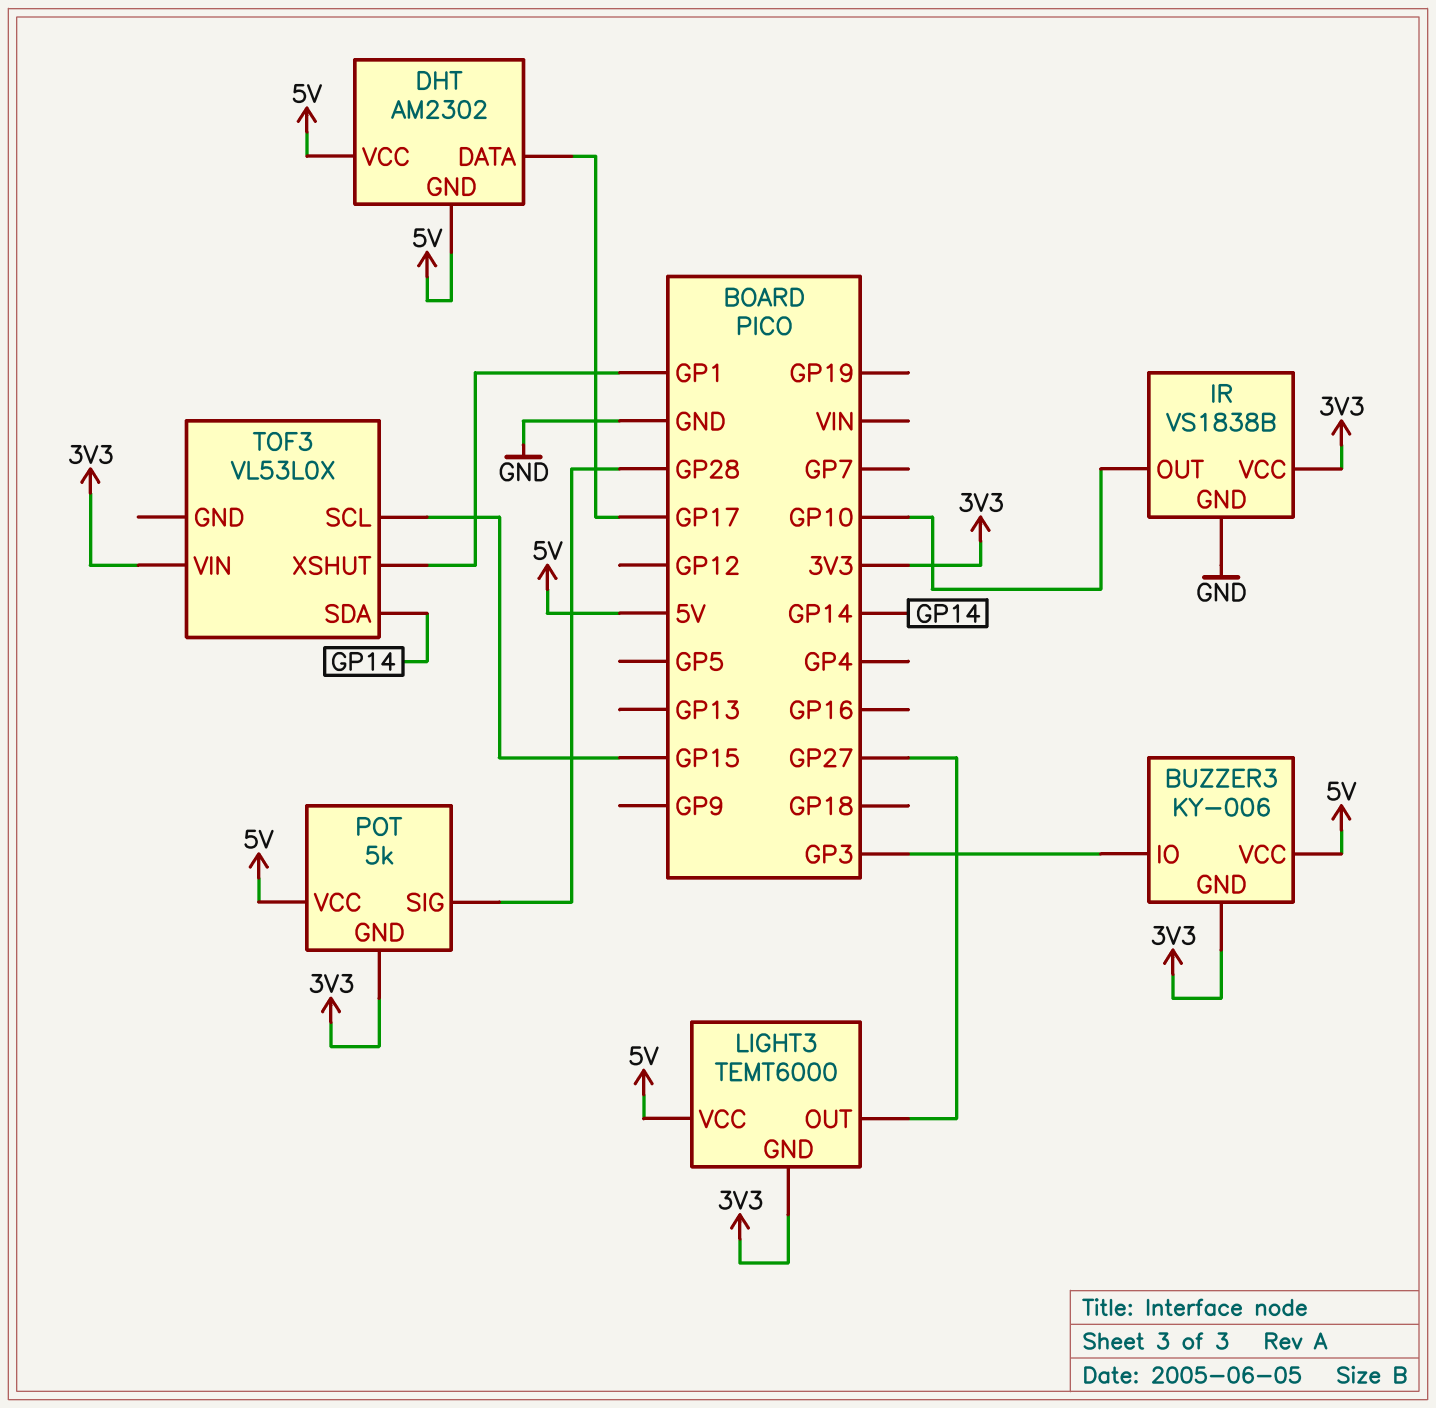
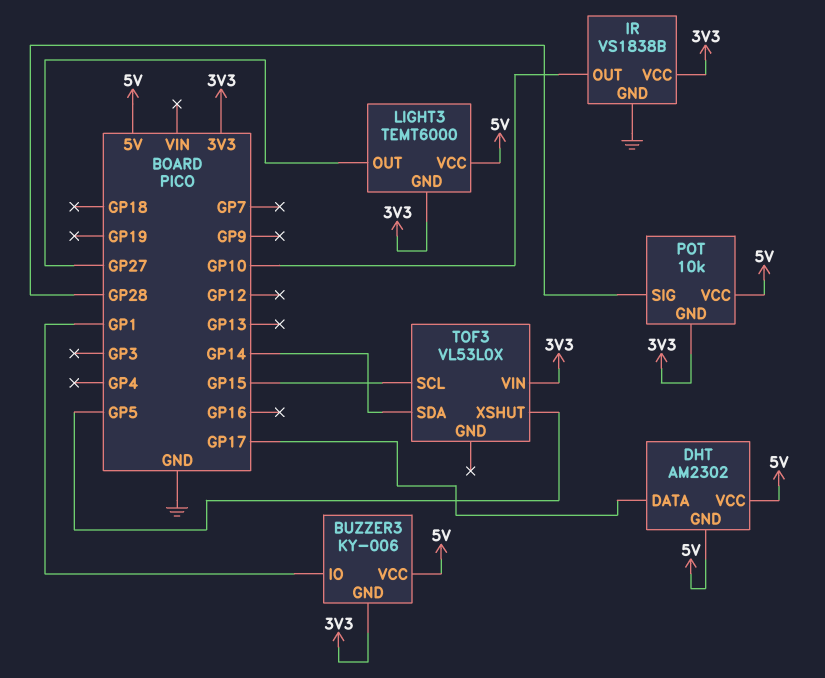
BUZZER3 pin IO: GP3 -> GP1
POT: 5k -> 10k
TOF3 pin XSHUT: GP1 -> GP5

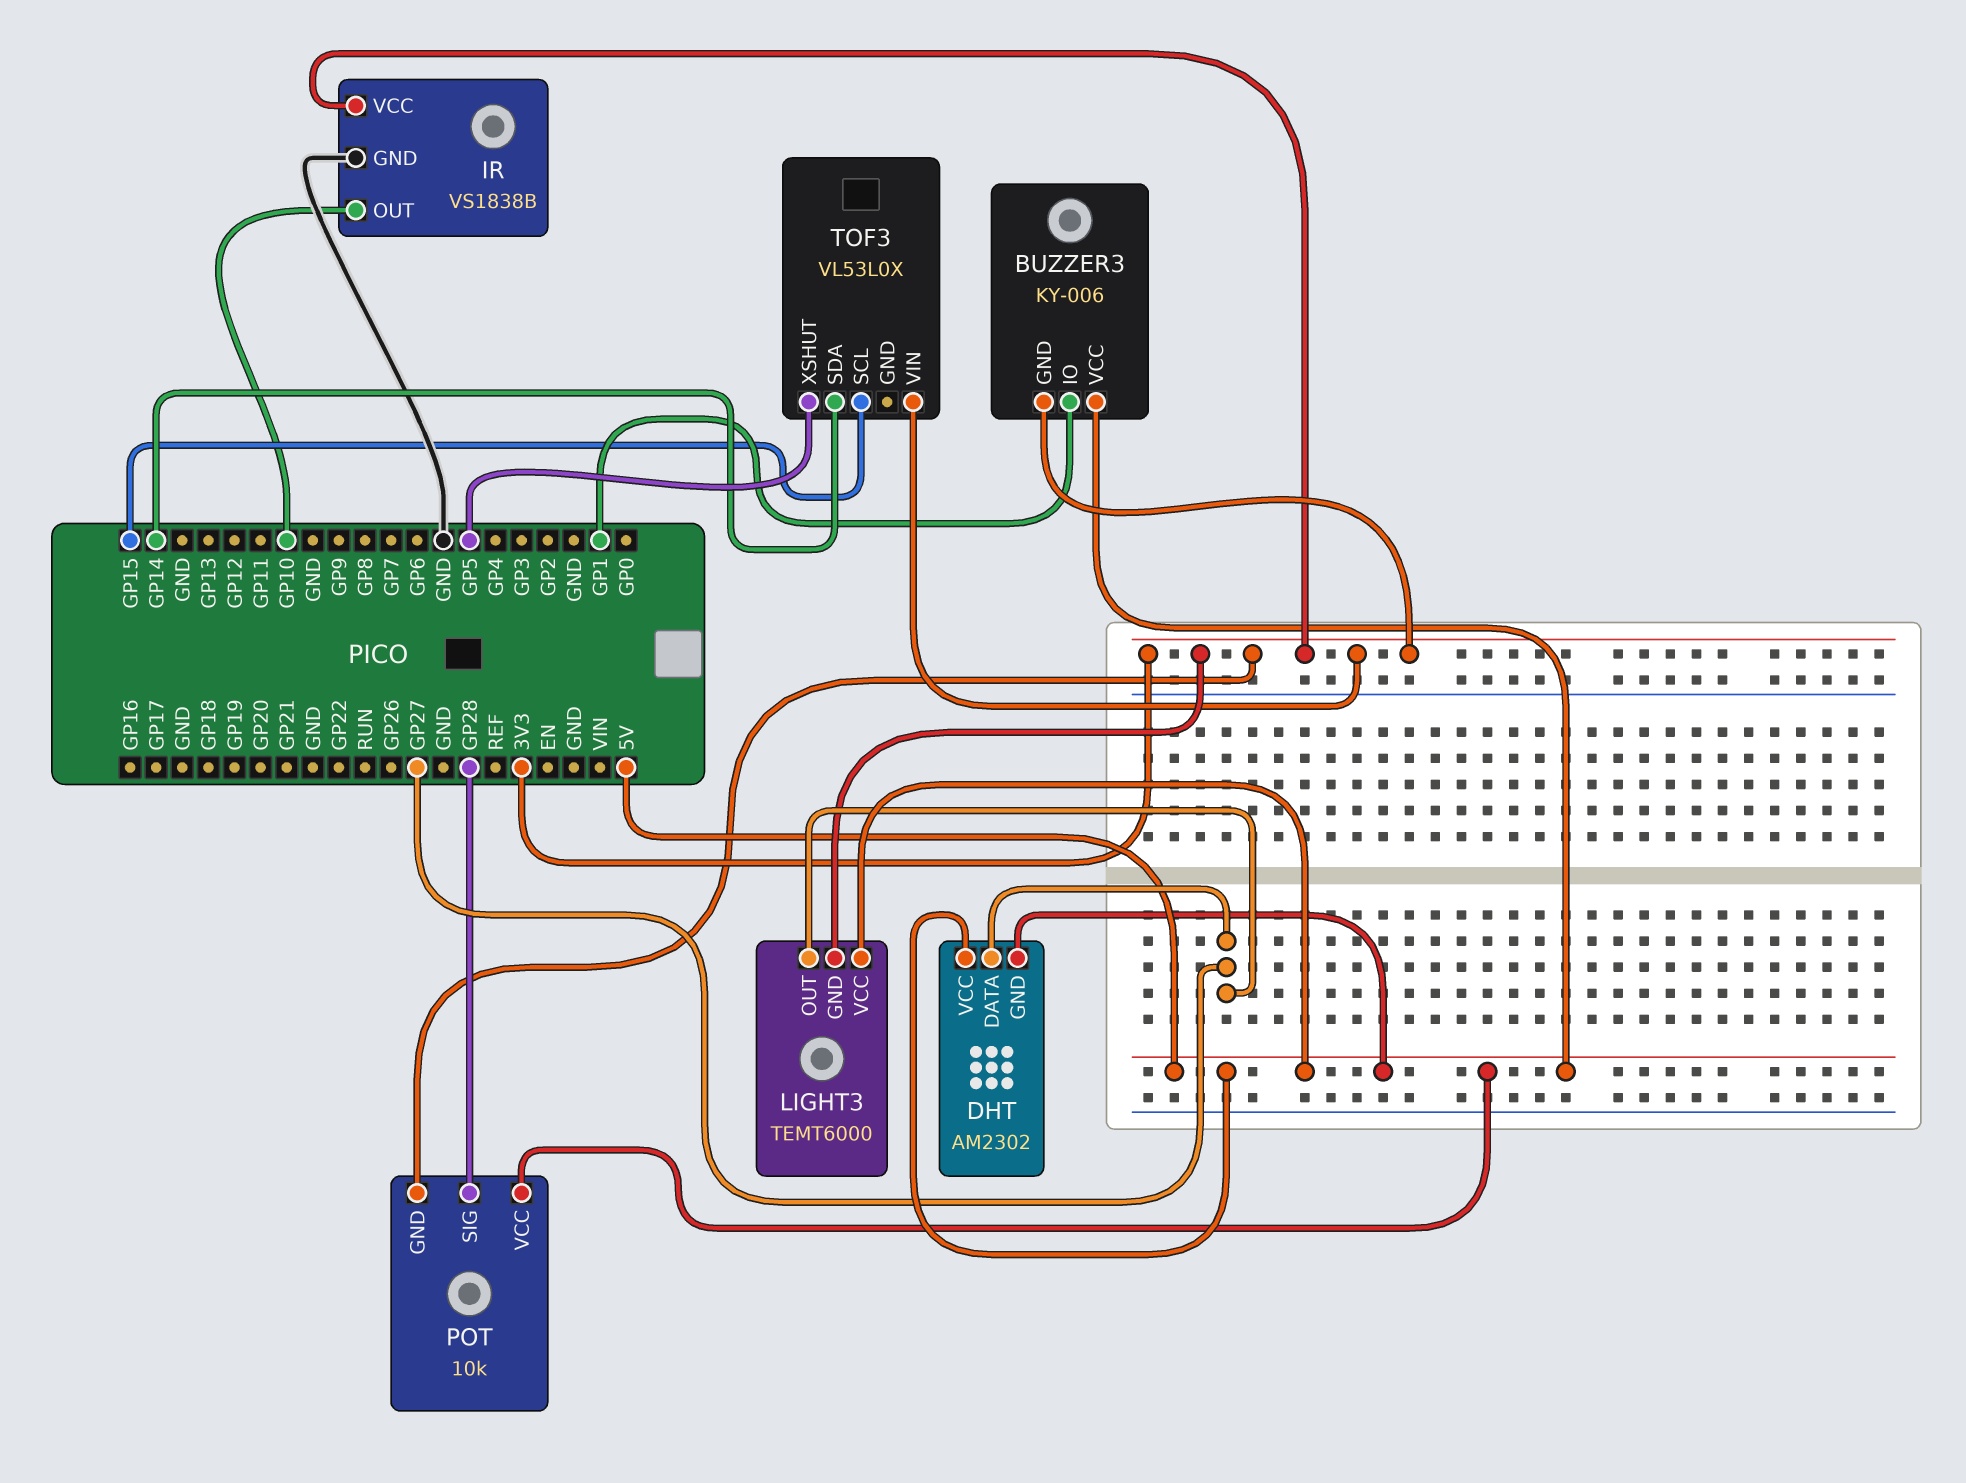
DHT pin DATA: GP17 -> GP27

